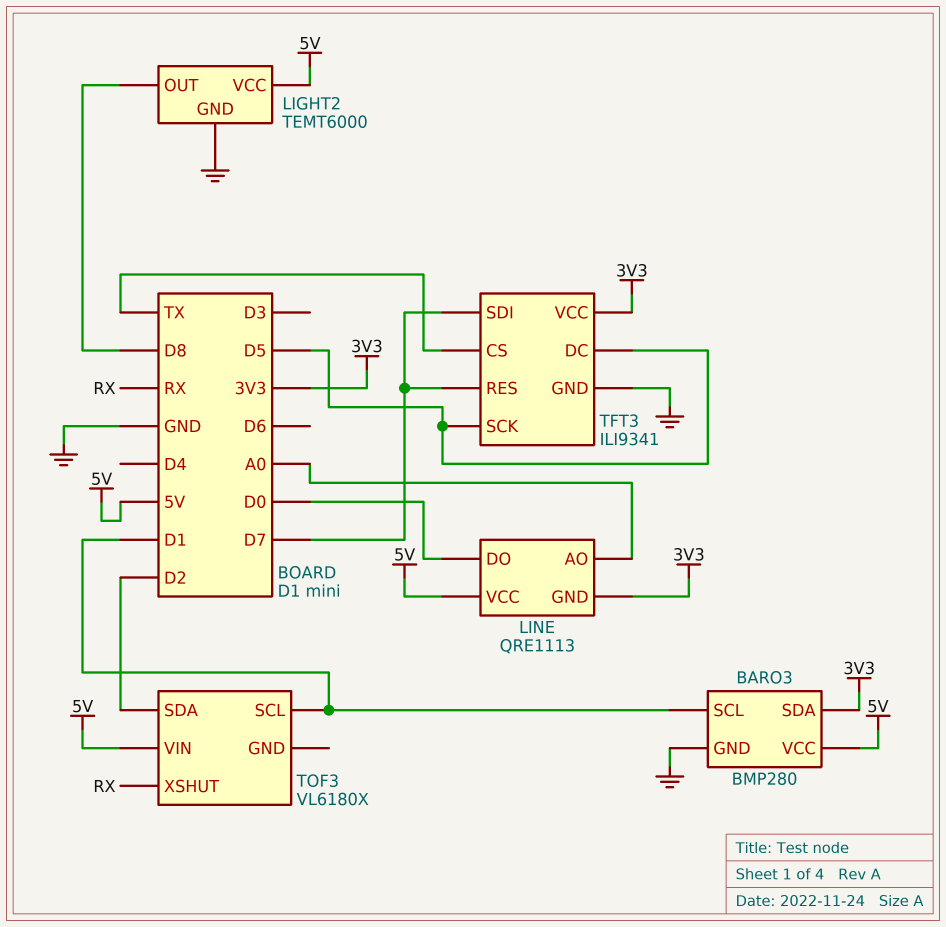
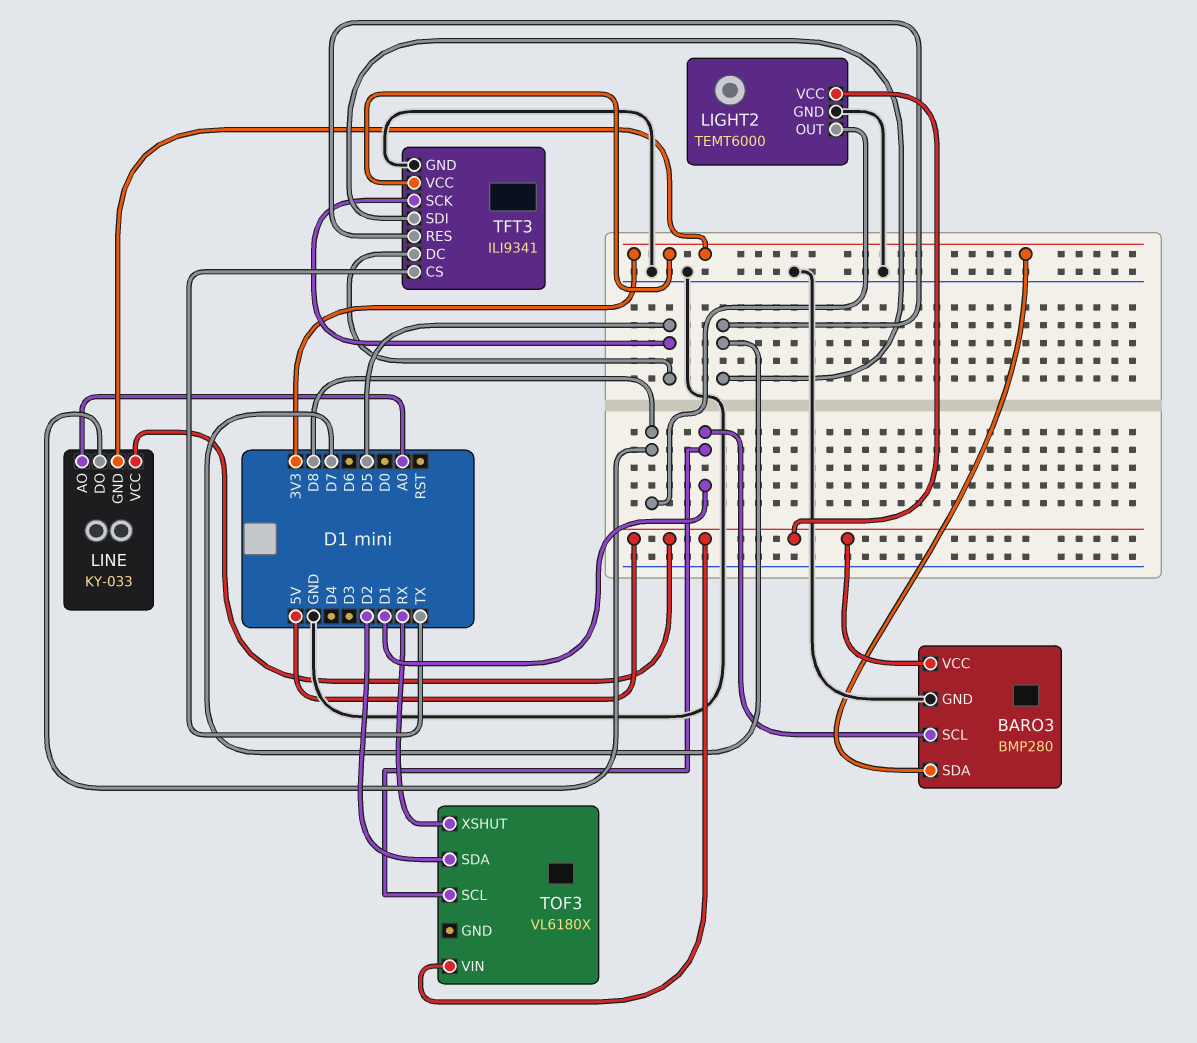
LINE: QRE1113 -> KY-033
LINE pin DO: D0 -> D8

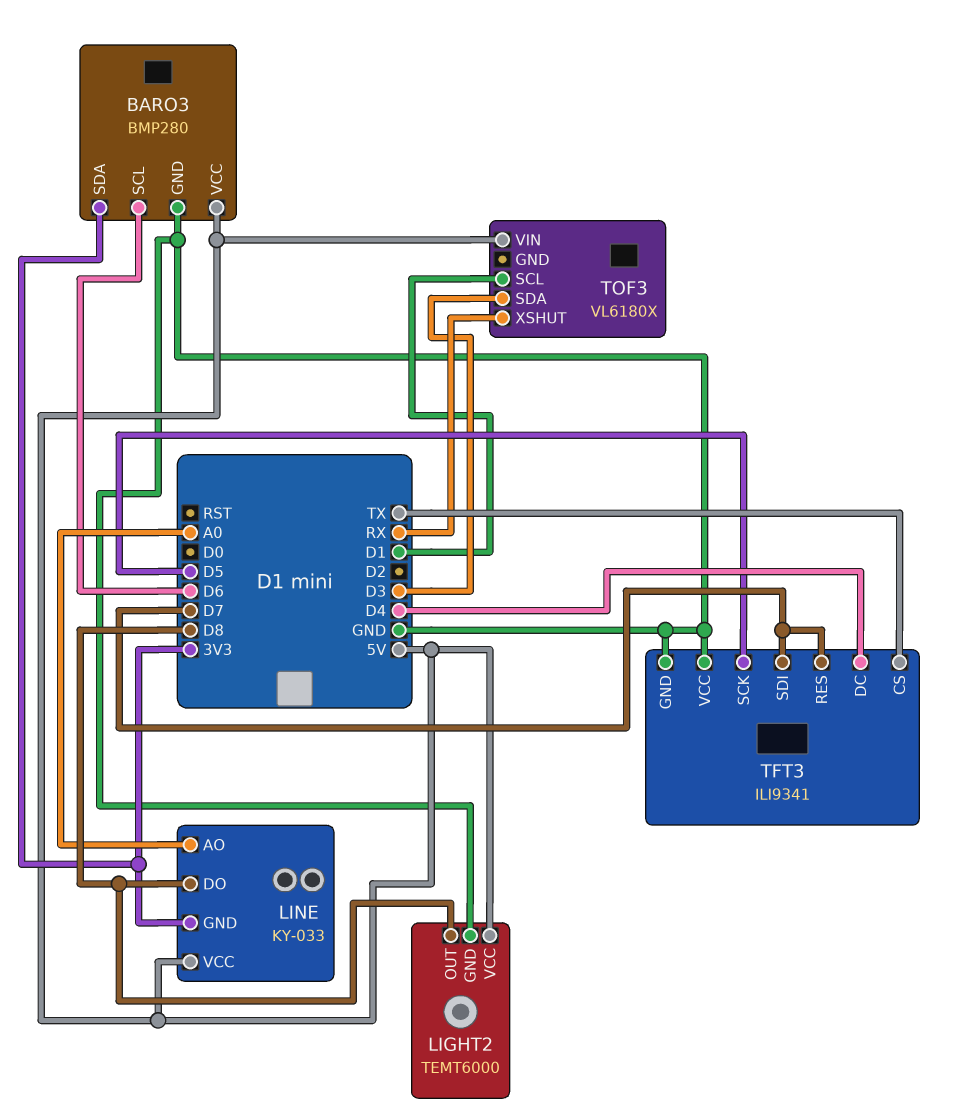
BARO3 pin SCL: D1 -> D6
TFT3 pin DC: D5 -> D4
TFT3 pin VCC: 3V3 -> GND
TOF3 pin SDA: D2 -> D3

